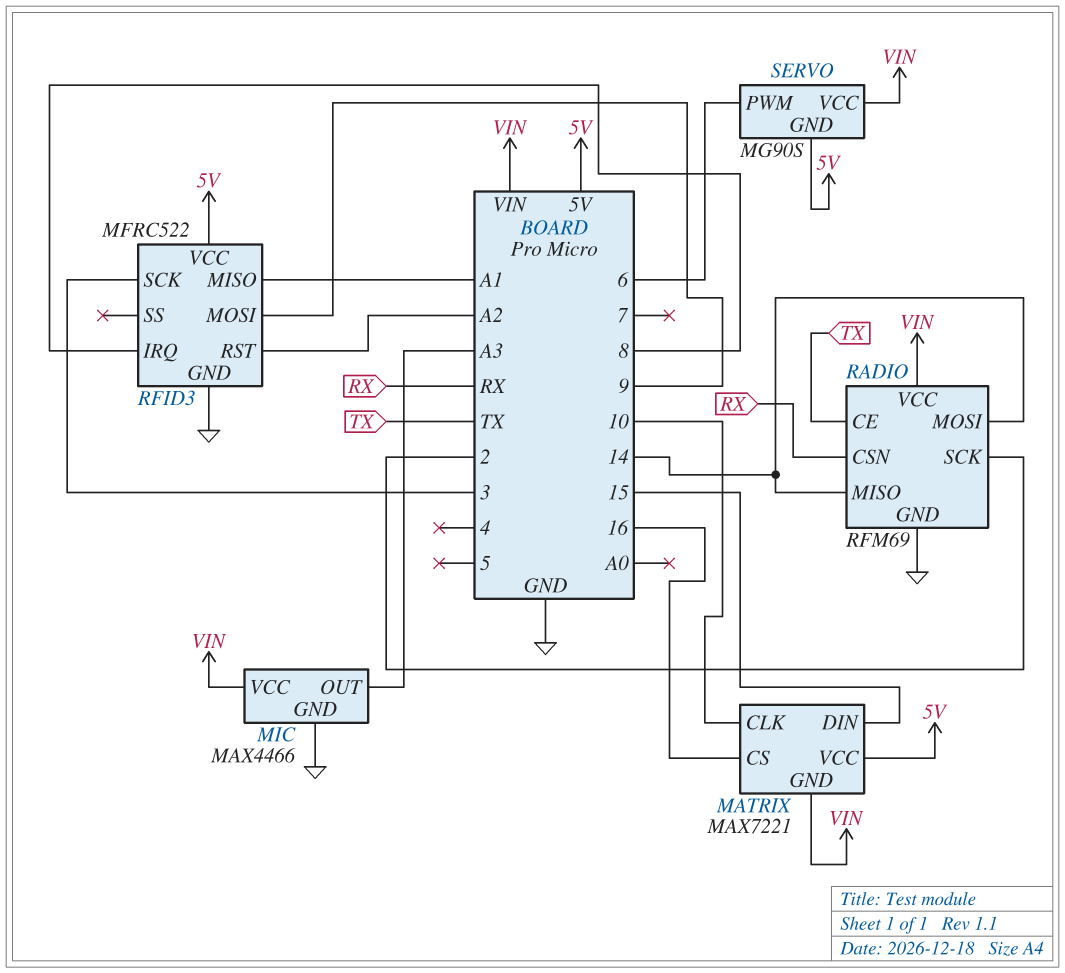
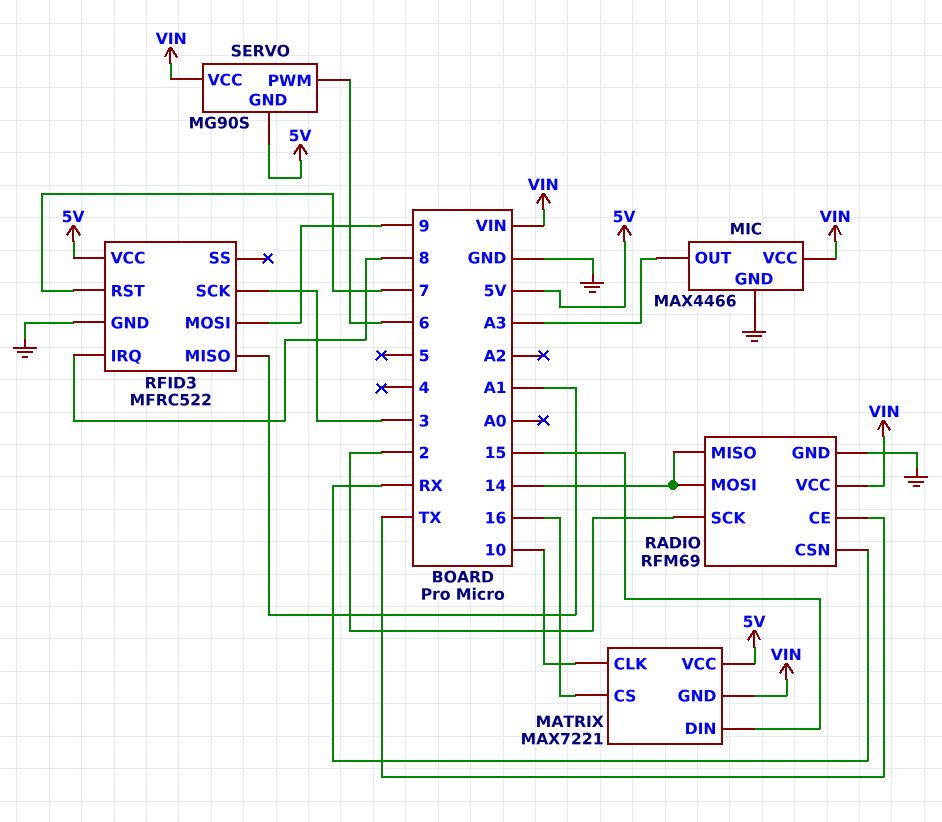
RFID3 pin RST: A2 -> 7

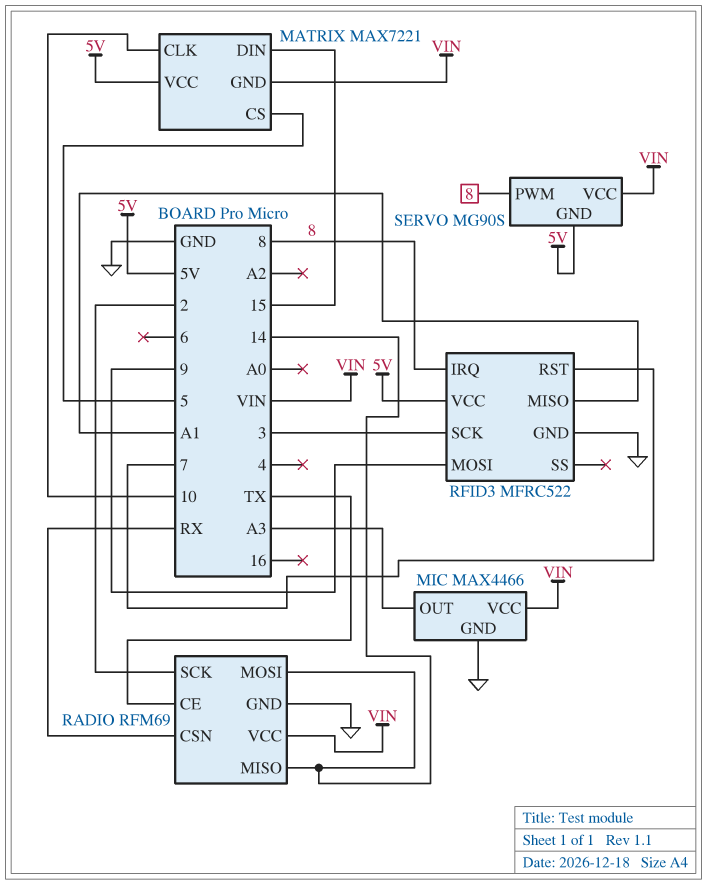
MATRIX pin CS: 16 -> 5
SERVO pin PWM: 6 -> 8

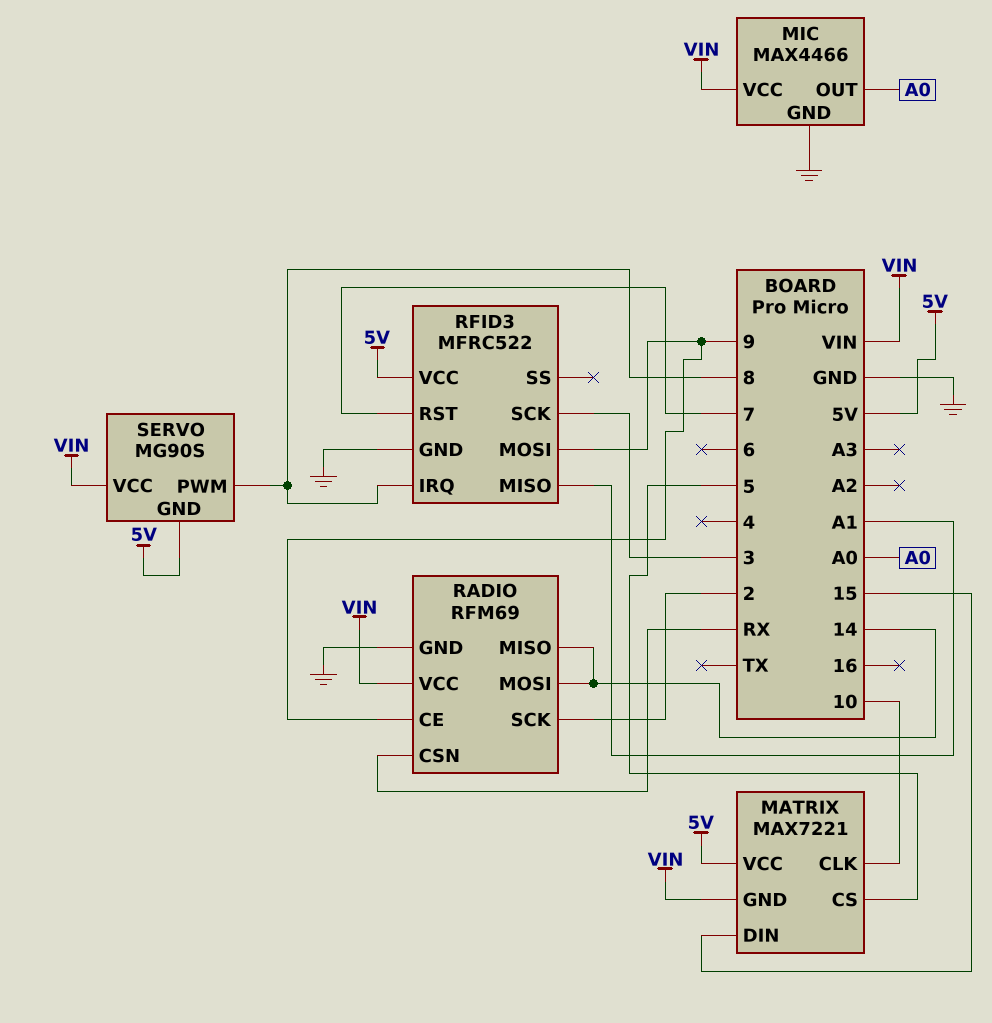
MIC pin OUT: A3 -> A0
RADIO pin CE: TX -> 9

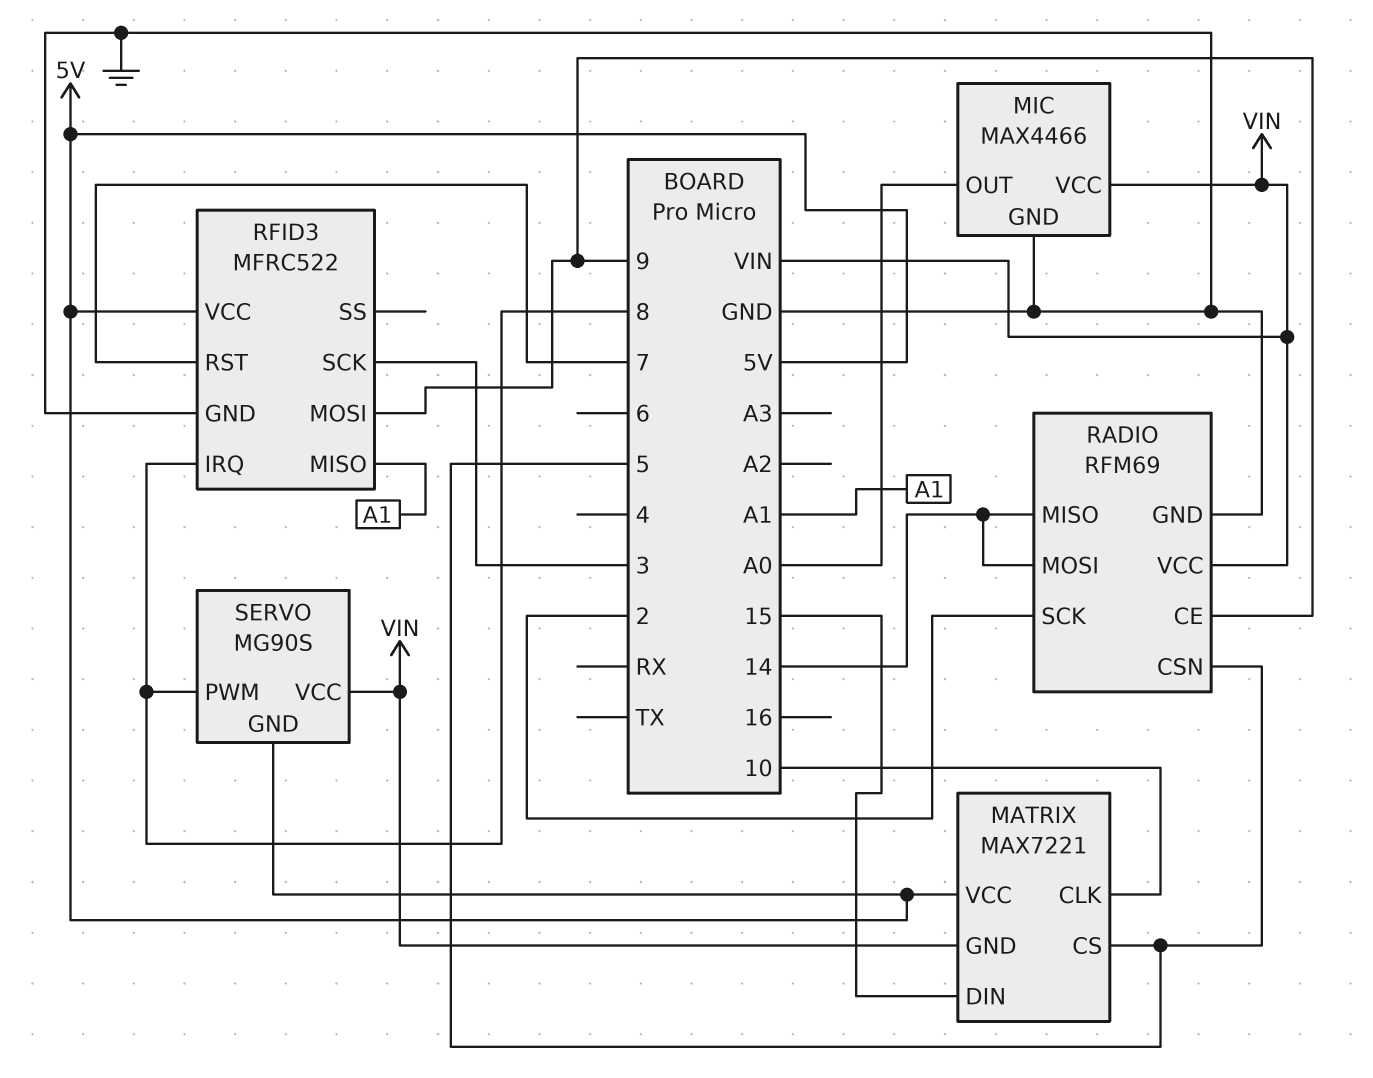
RADIO pin CSN: RX -> 5

